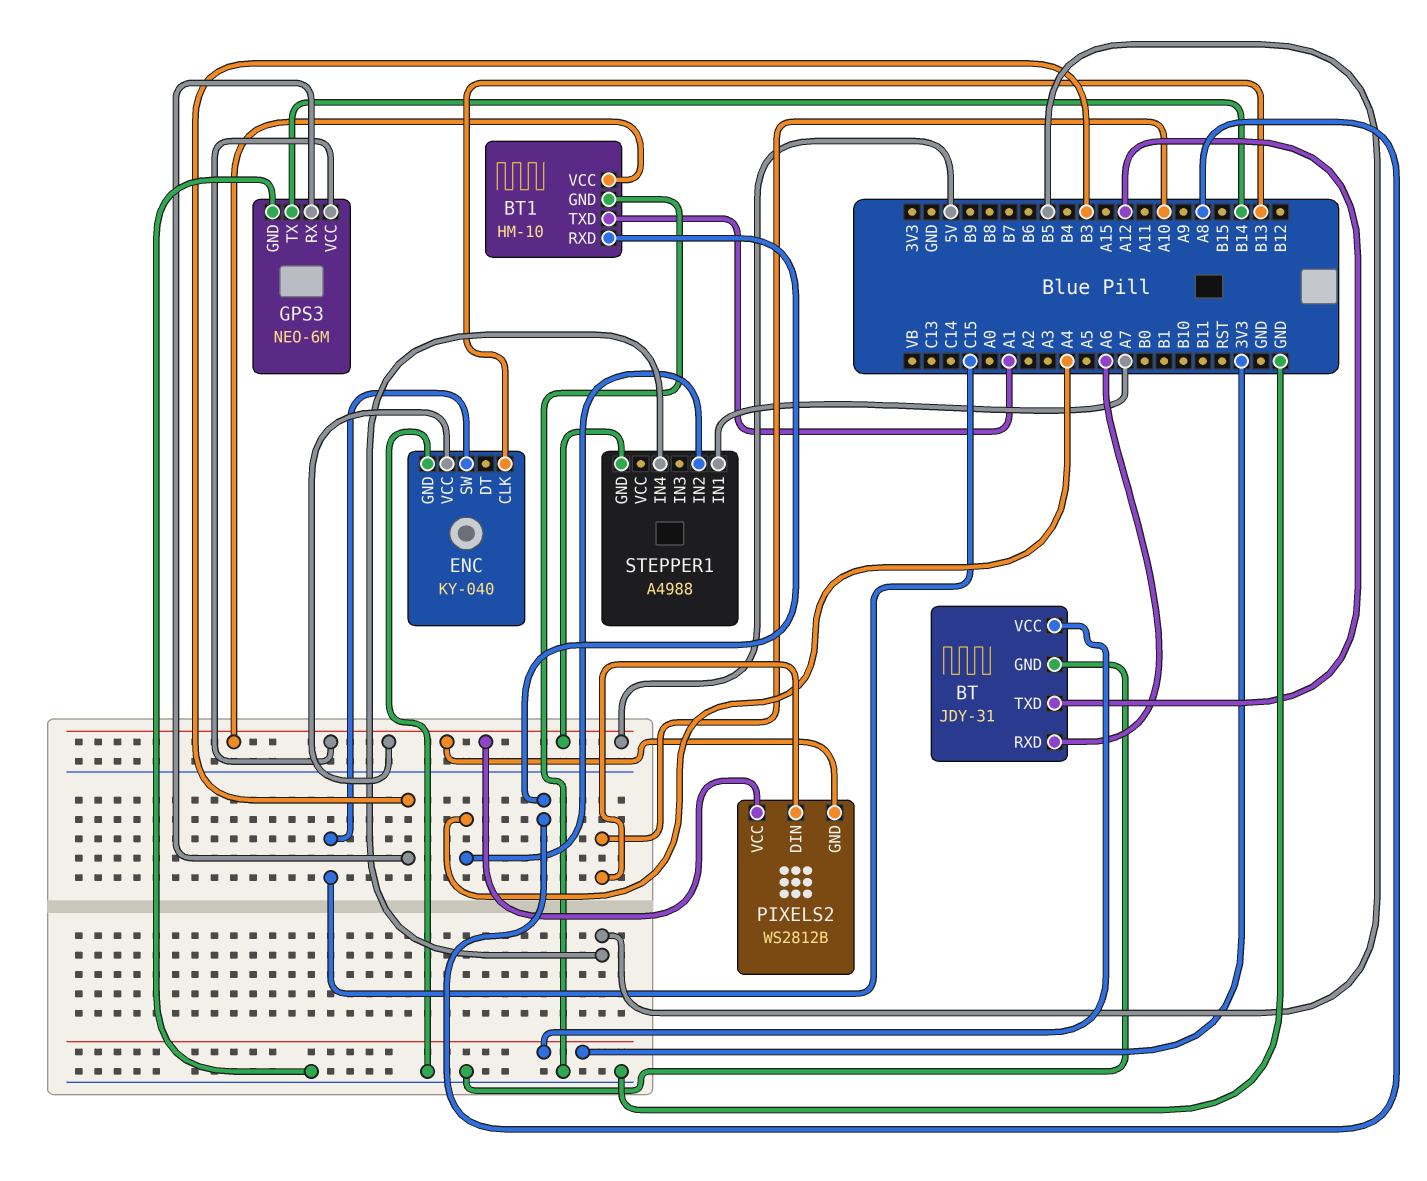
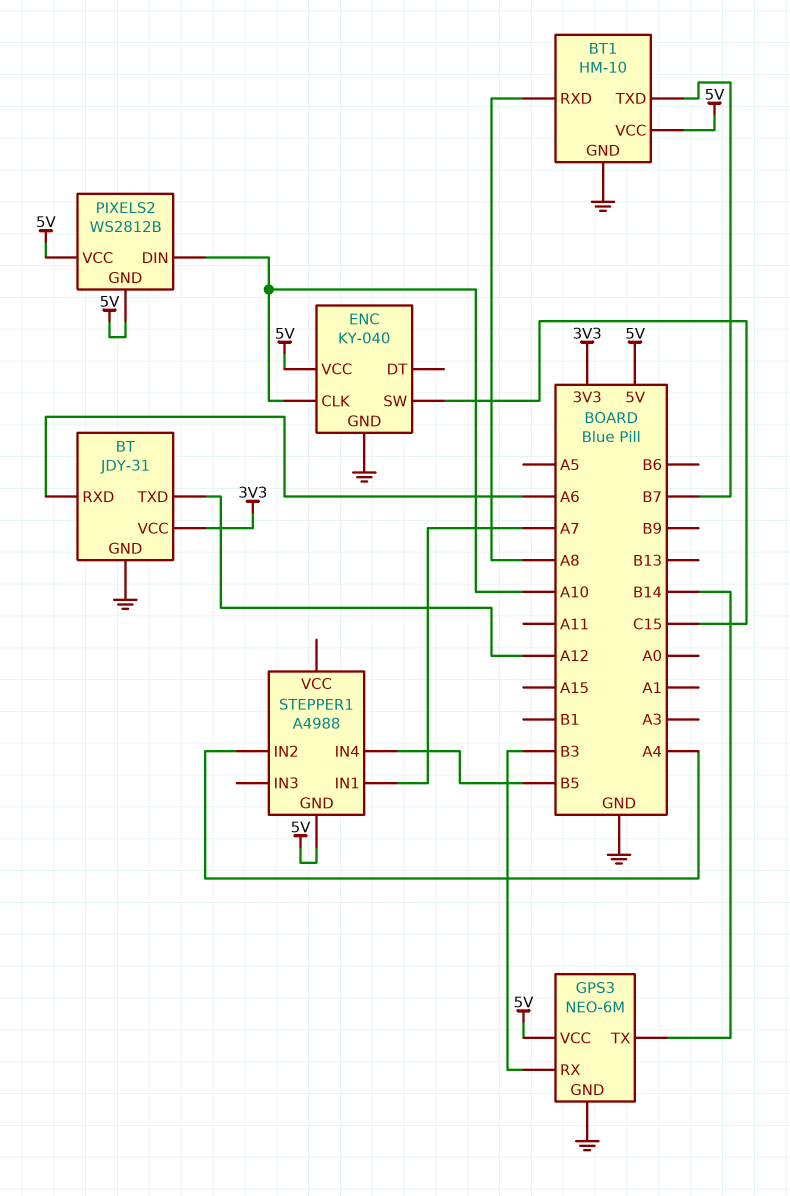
BT1 pin TXD: A1 -> B7
ENC pin CLK: B13 -> A10

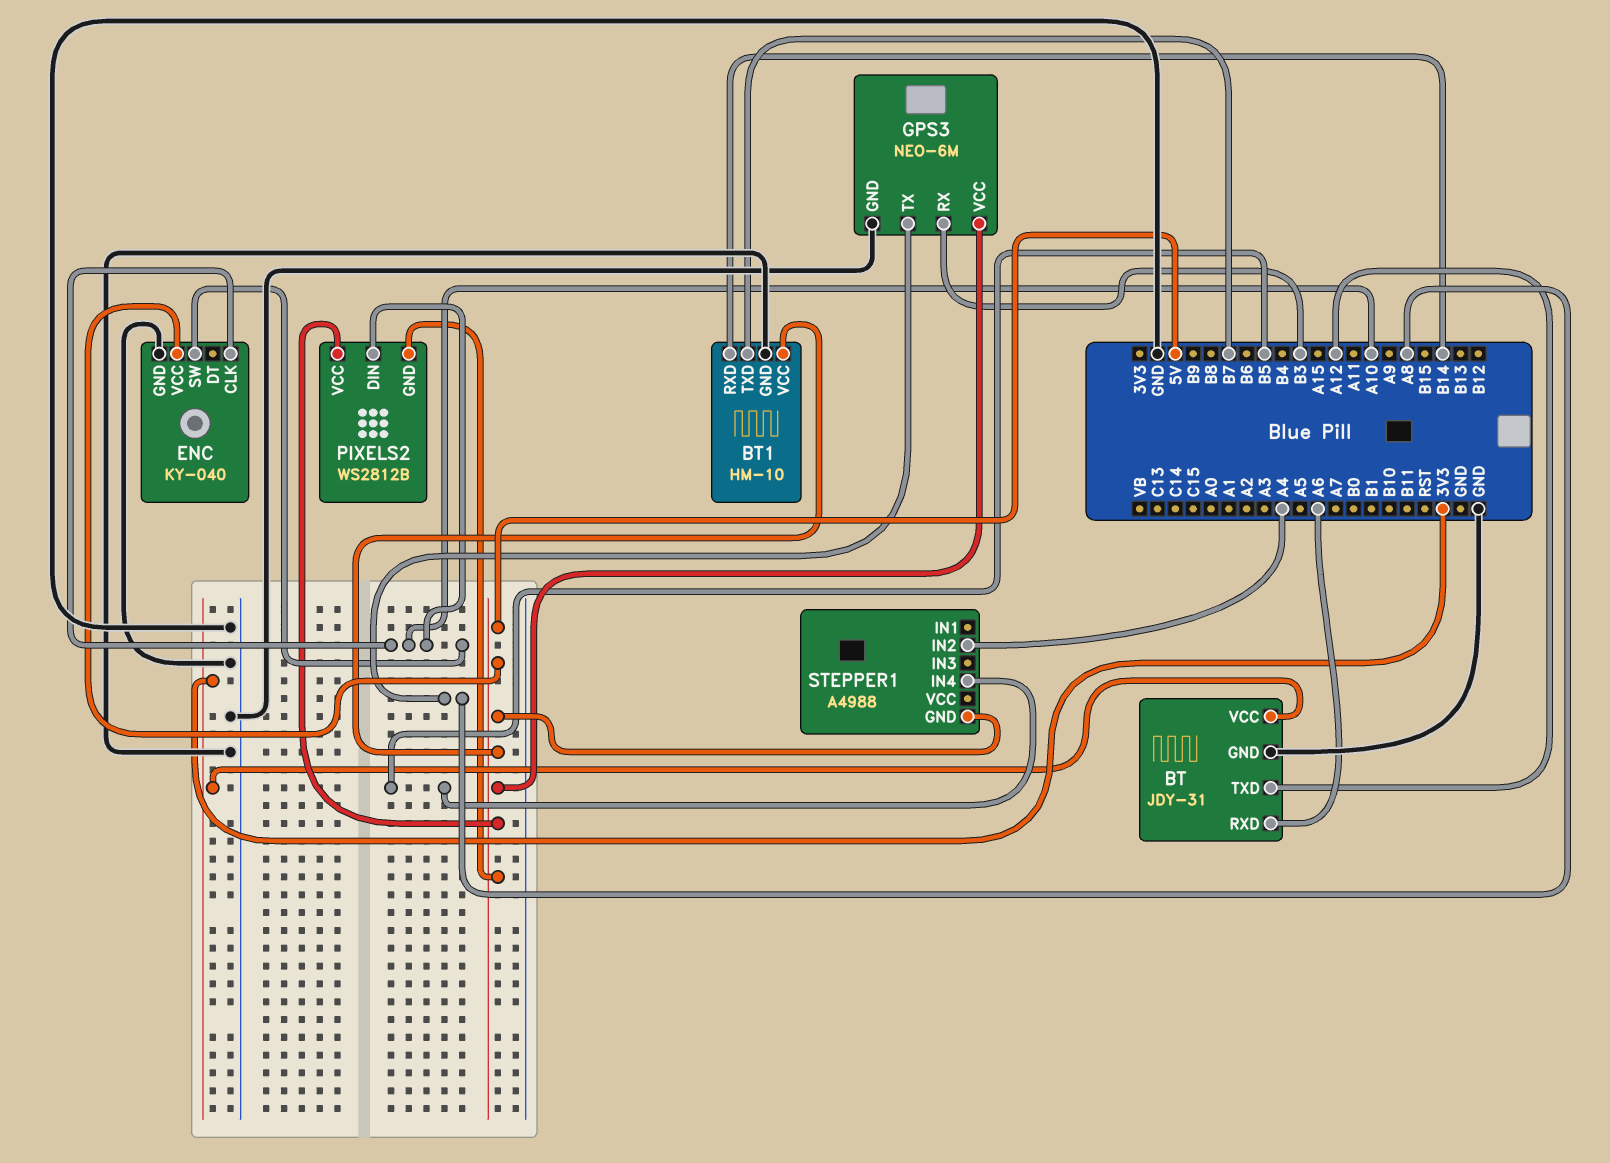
BT1 pin RXD: A8 -> B14
ENC pin SW: C15 -> A10
GPS3 pin TX: B14 -> A8
STEPPER1 pin IN1: A7 -> none

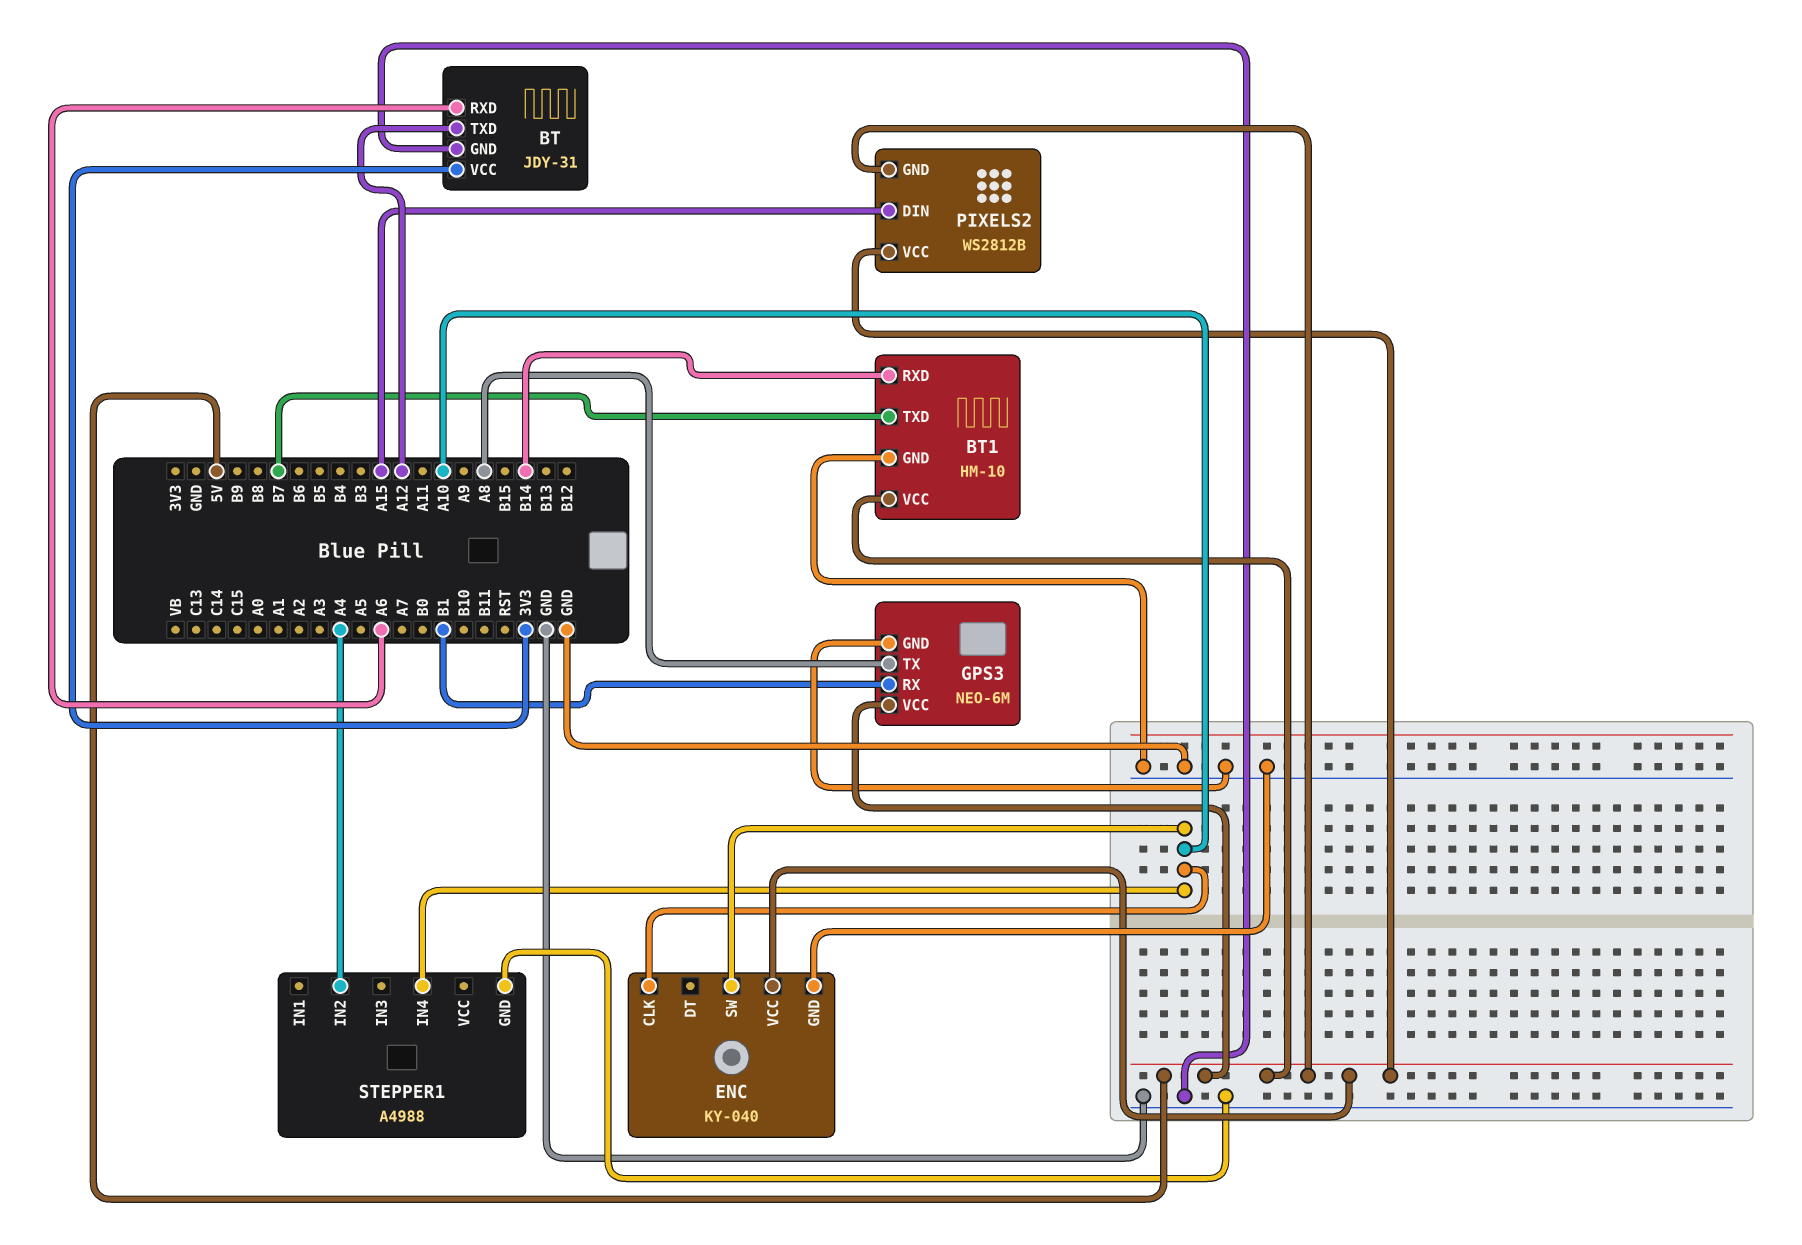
GPS3 pin RX: B3 -> B1
PIXELS2 pin DIN: A10 -> A15
STEPPER1 pin GND: 5V -> GND
STEPPER1 pin IN4: B5 -> A10

